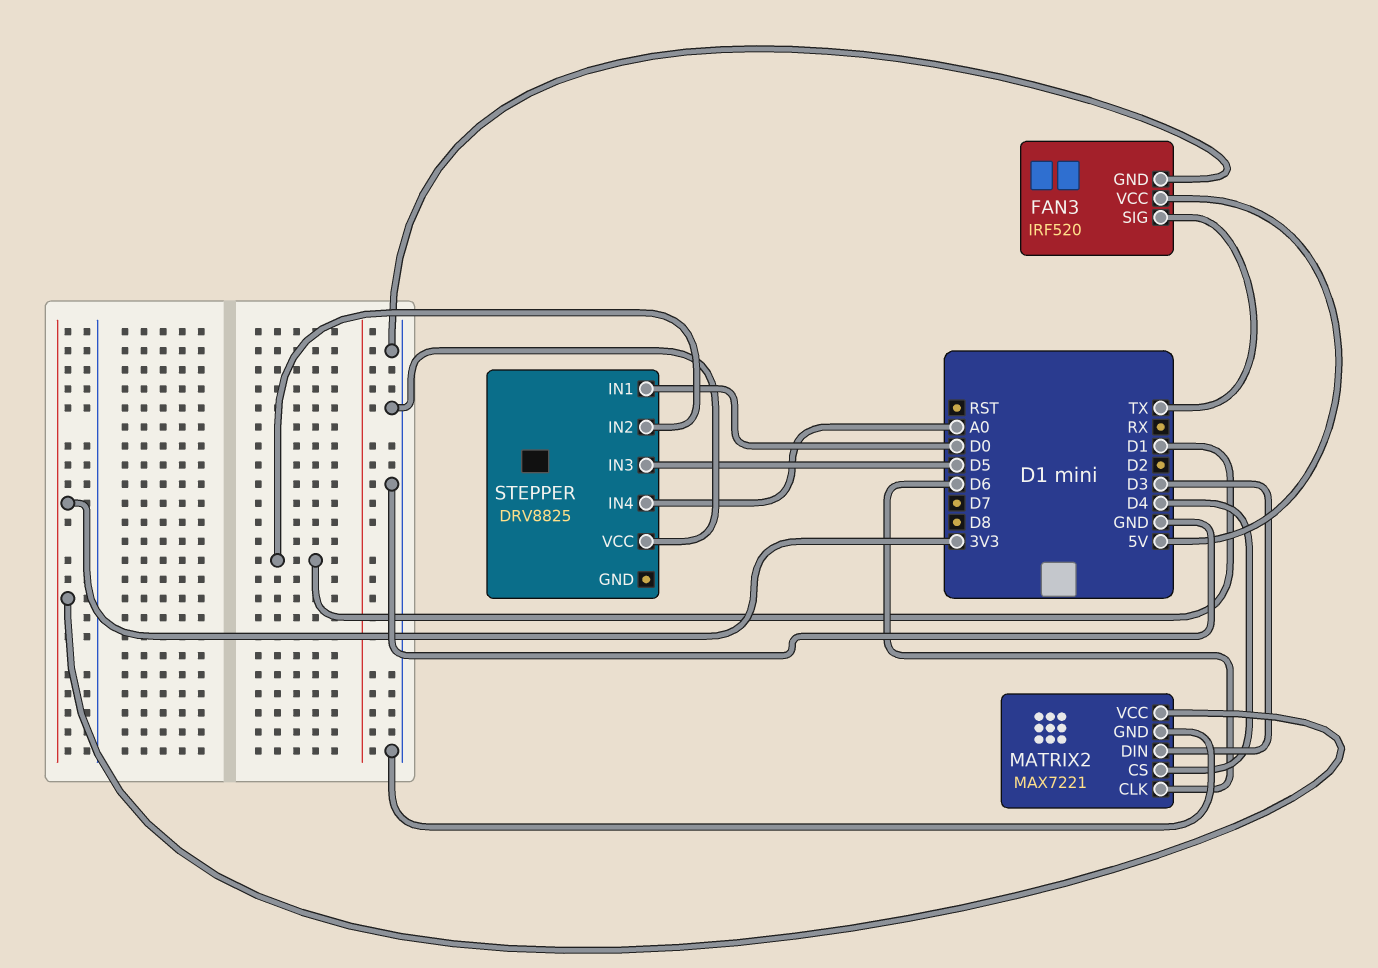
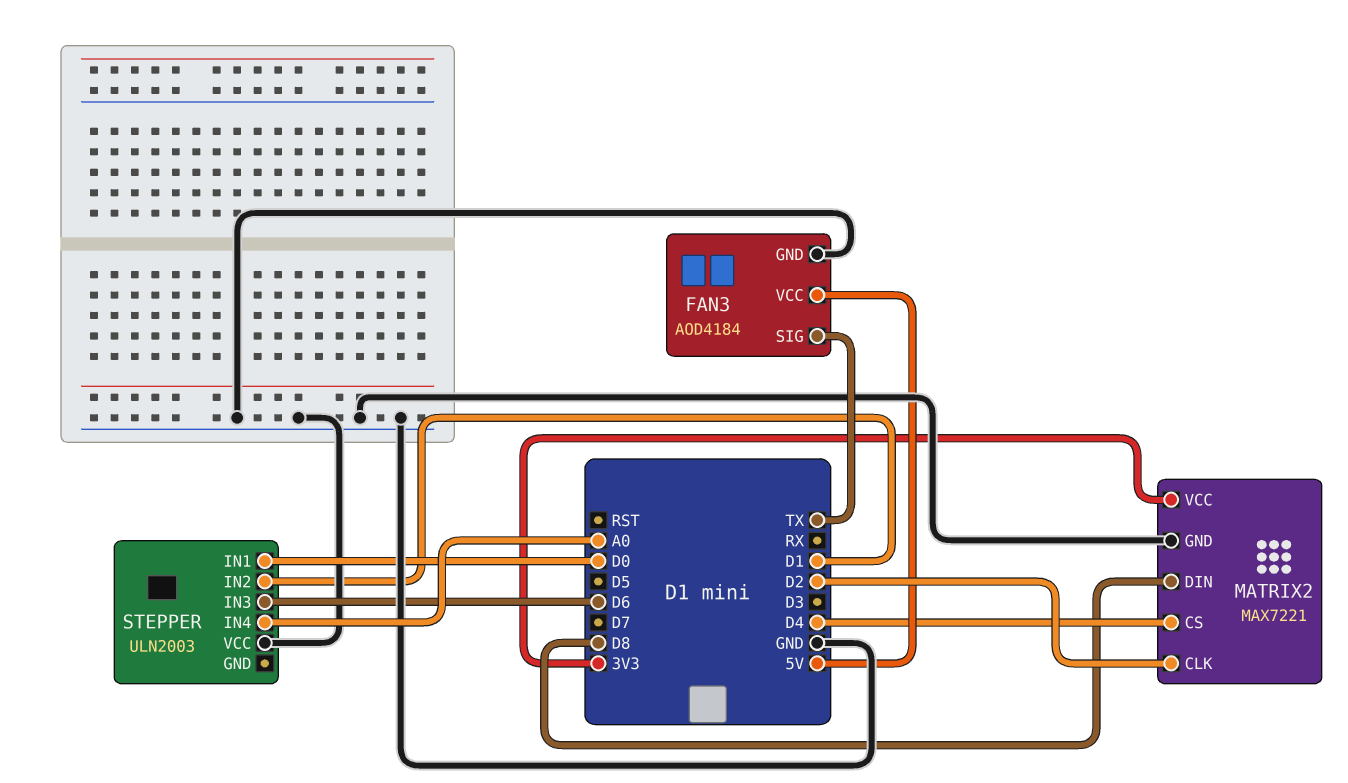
FAN3: IRF520 -> AOD4184
MATRIX2 pin CLK: D6 -> D2
MATRIX2 pin DIN: D3 -> D8
STEPPER: DRV8825 -> ULN2003
STEPPER pin IN3: D5 -> D6

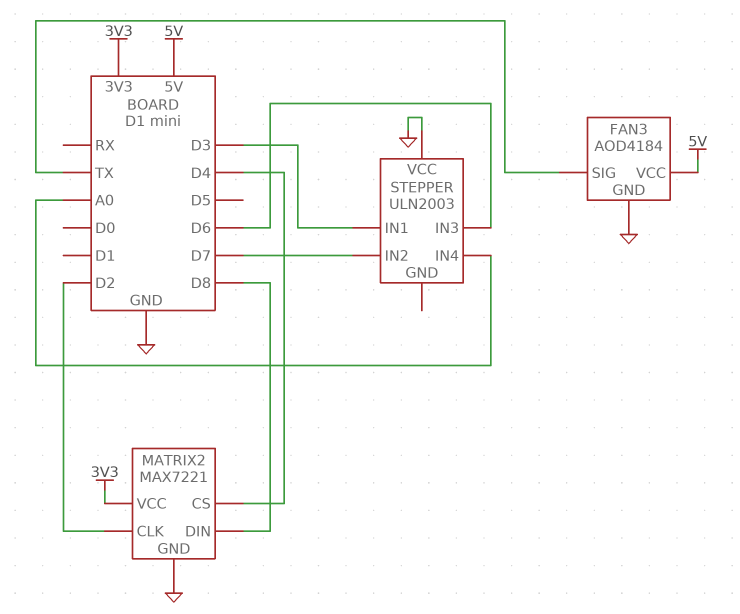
STEPPER pin IN1: D0 -> D3
STEPPER pin IN2: D1 -> D7

